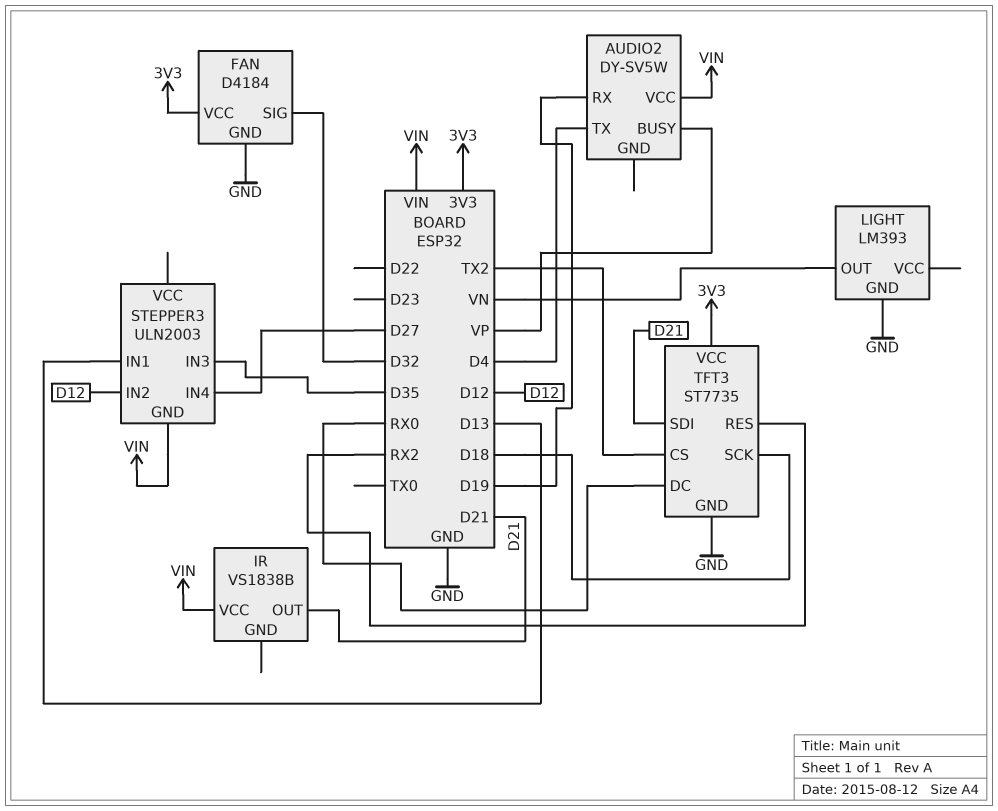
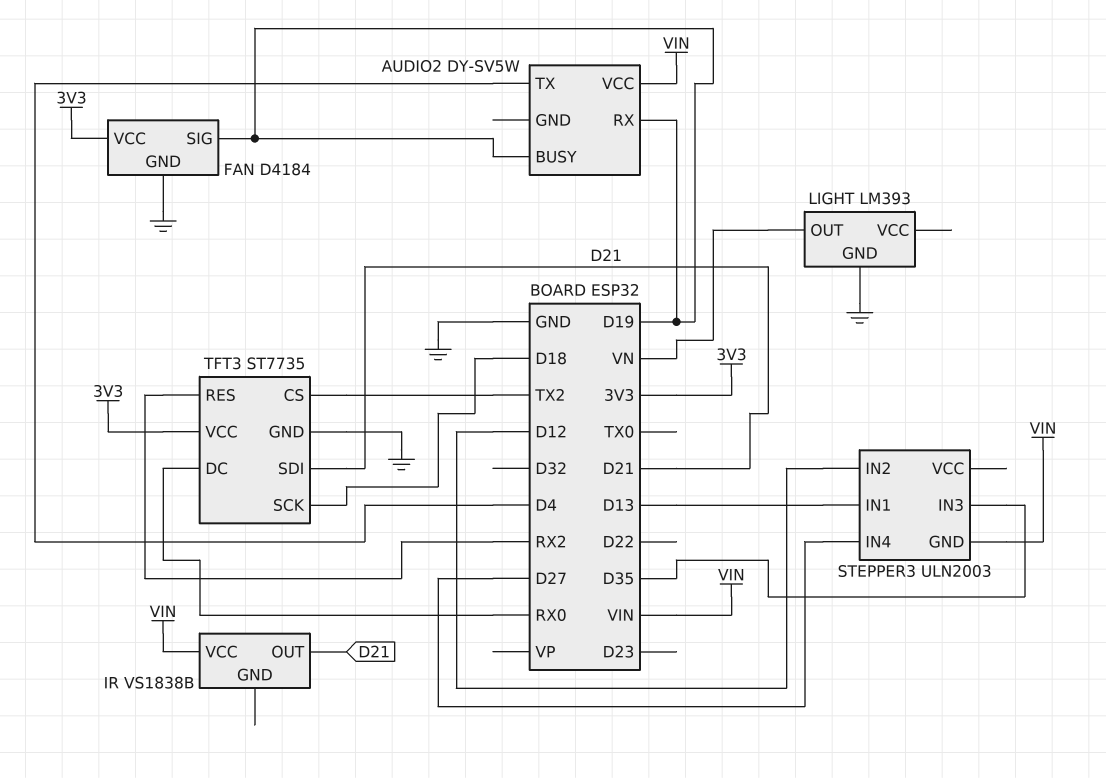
AUDIO2 pin BUSY: VP -> D19
FAN pin SIG: D32 -> D19

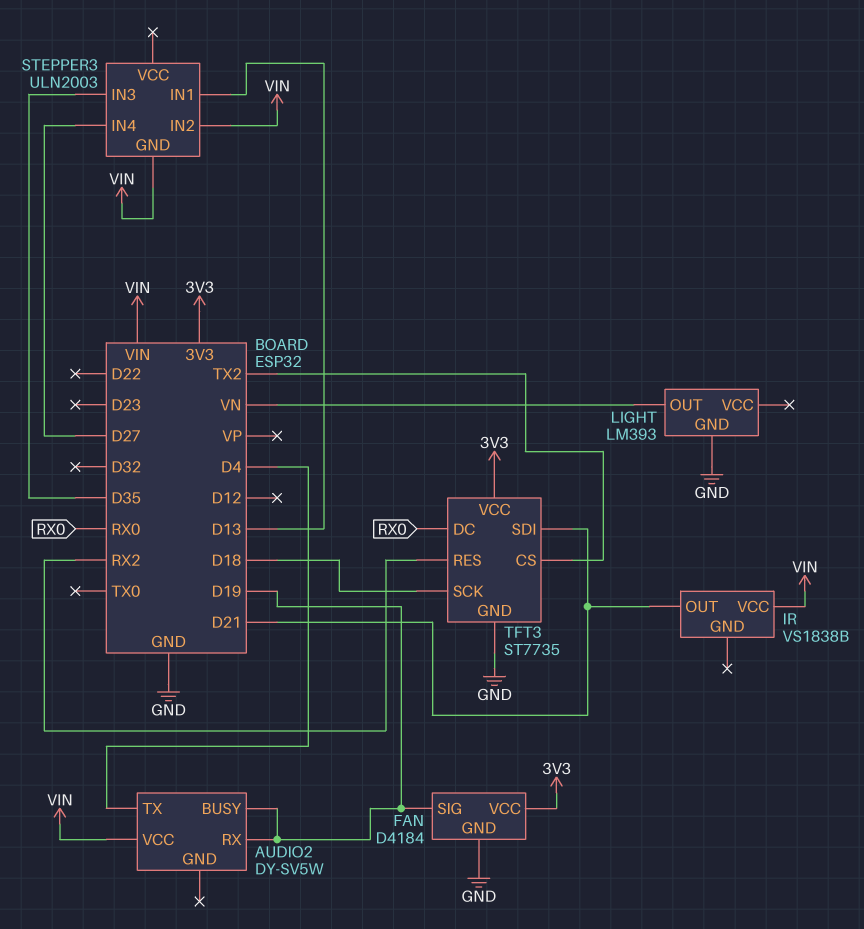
STEPPER3 pin IN2: D12 -> VIN

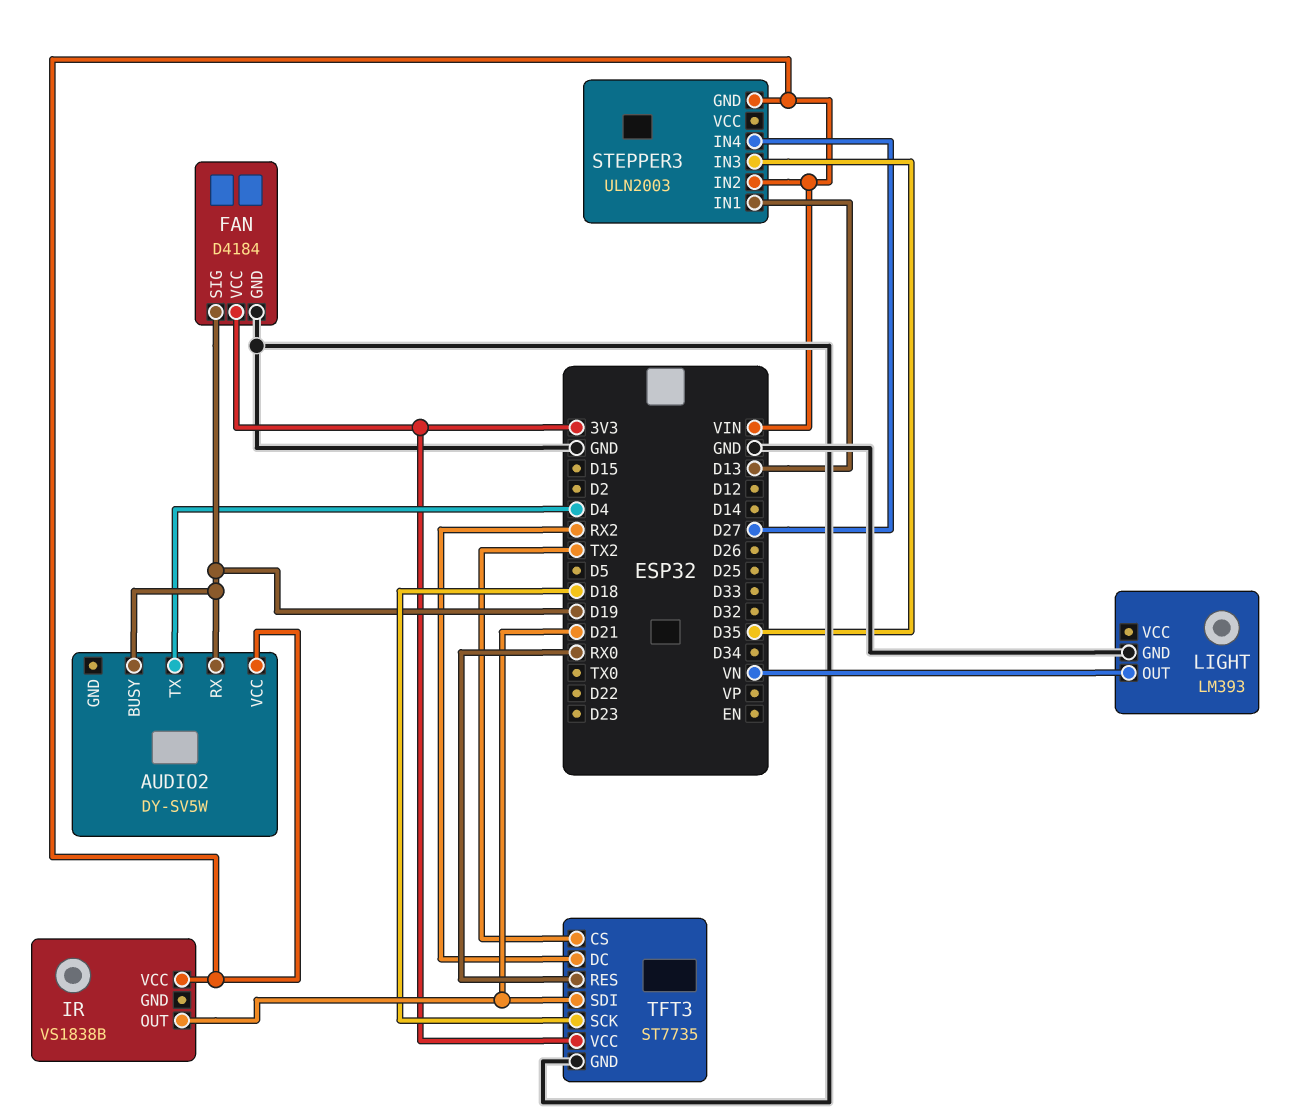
TFT3 pin DC: RX0 -> RX2
TFT3 pin RES: RX2 -> RX0

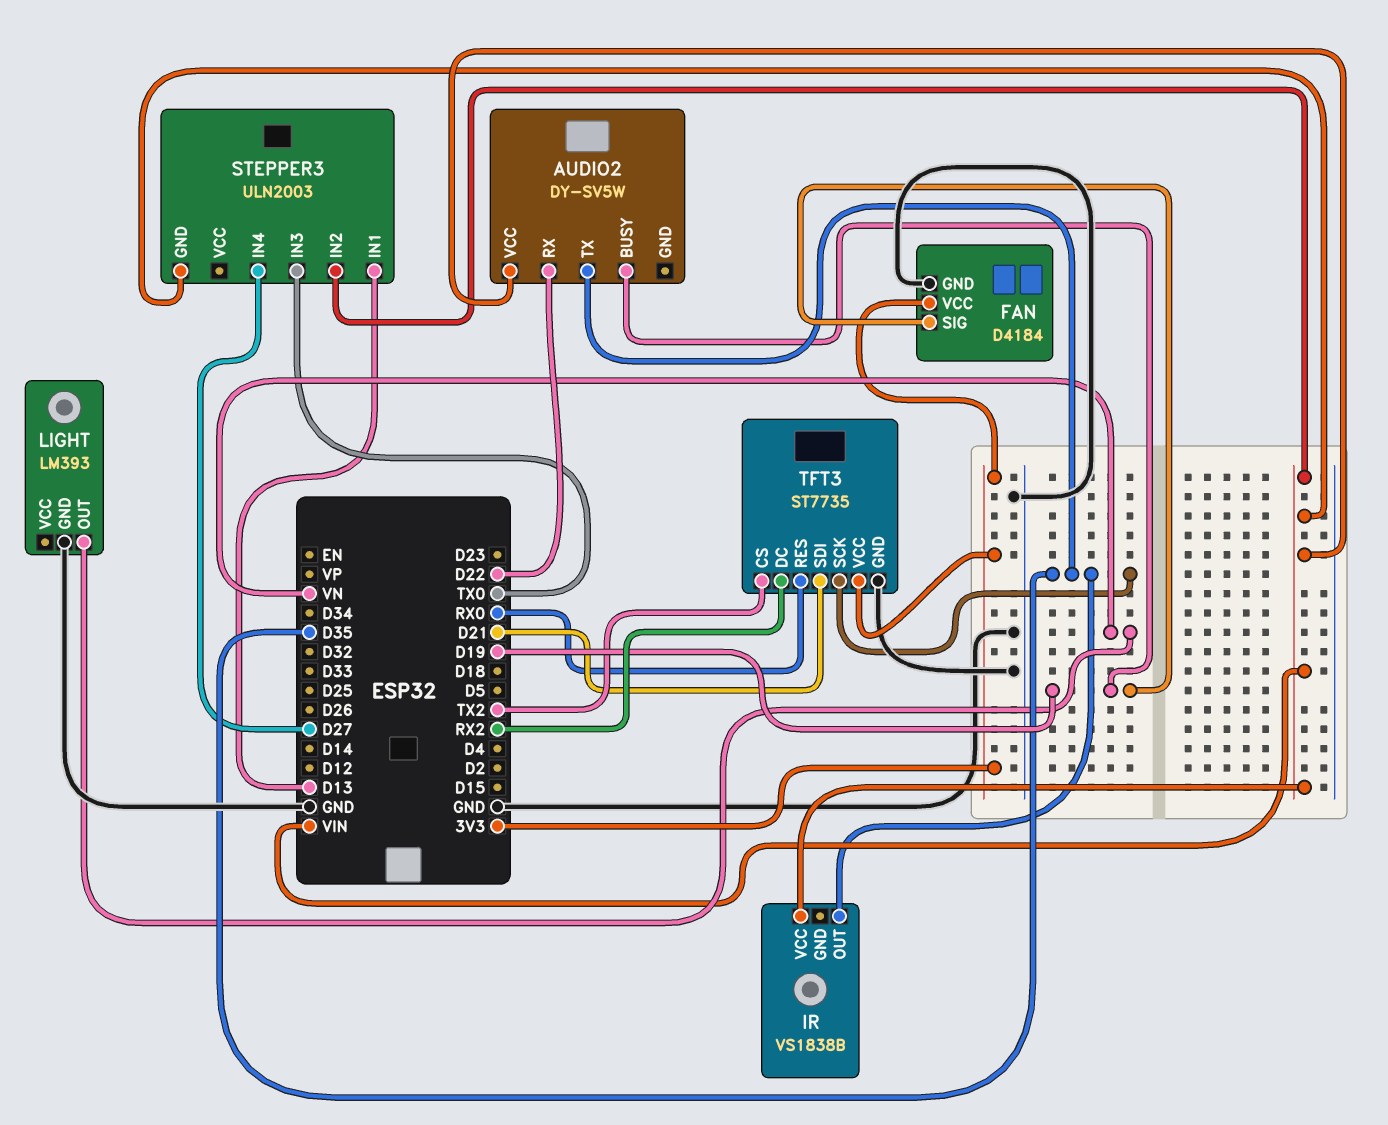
AUDIO2 pin RX: D19 -> D22
AUDIO2 pin TX: D4 -> D35
IR pin OUT: D21 -> D35
STEPPER3 pin IN3: D35 -> TX0
TFT3 pin SCK: D18 -> D35

